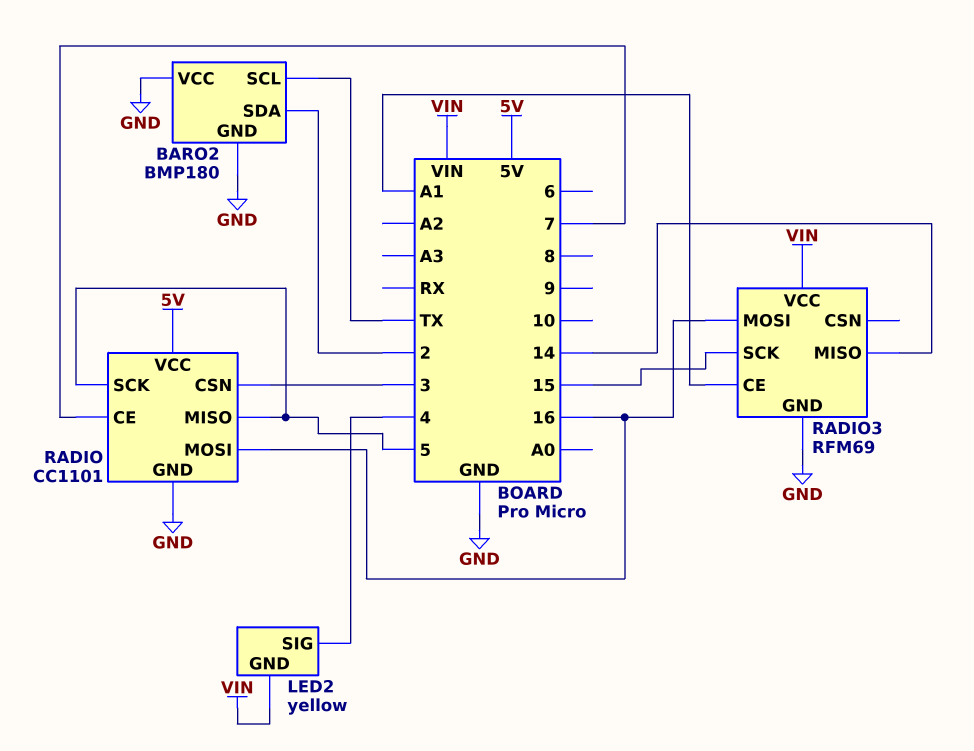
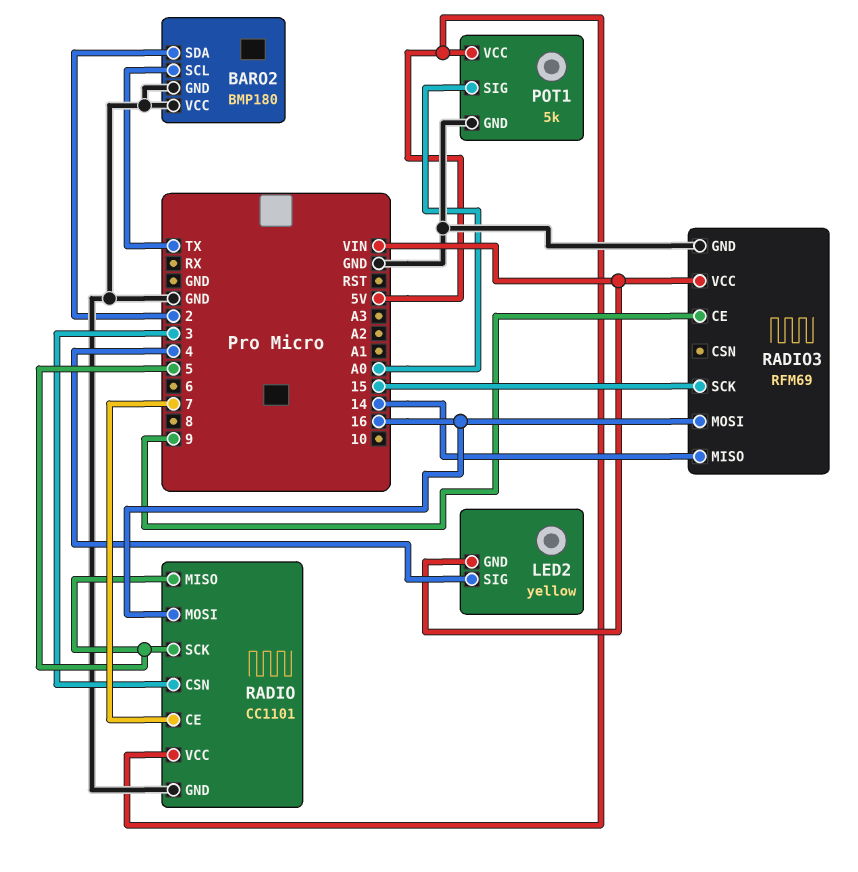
POT1: none -> 5k
POT1 pin GND: none -> GND
POT1 pin SIG: none -> A0
POT1 pin VCC: none -> 5V
RADIO3 pin CE: A1 -> 9

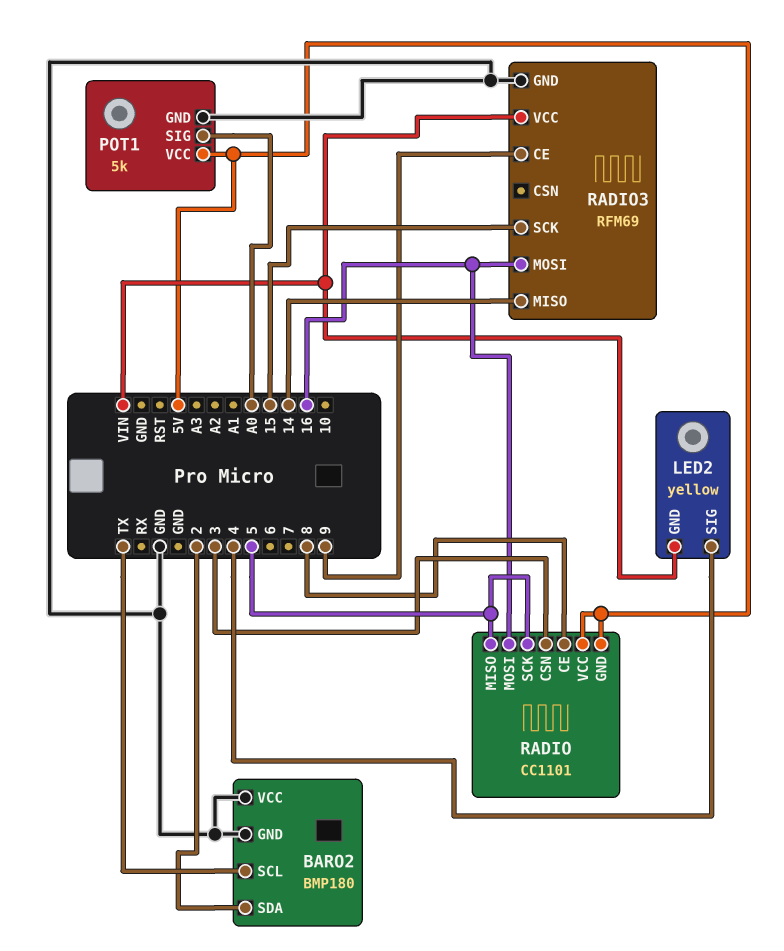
RADIO pin CE: 7 -> 8
RADIO pin GND: GND -> 5V

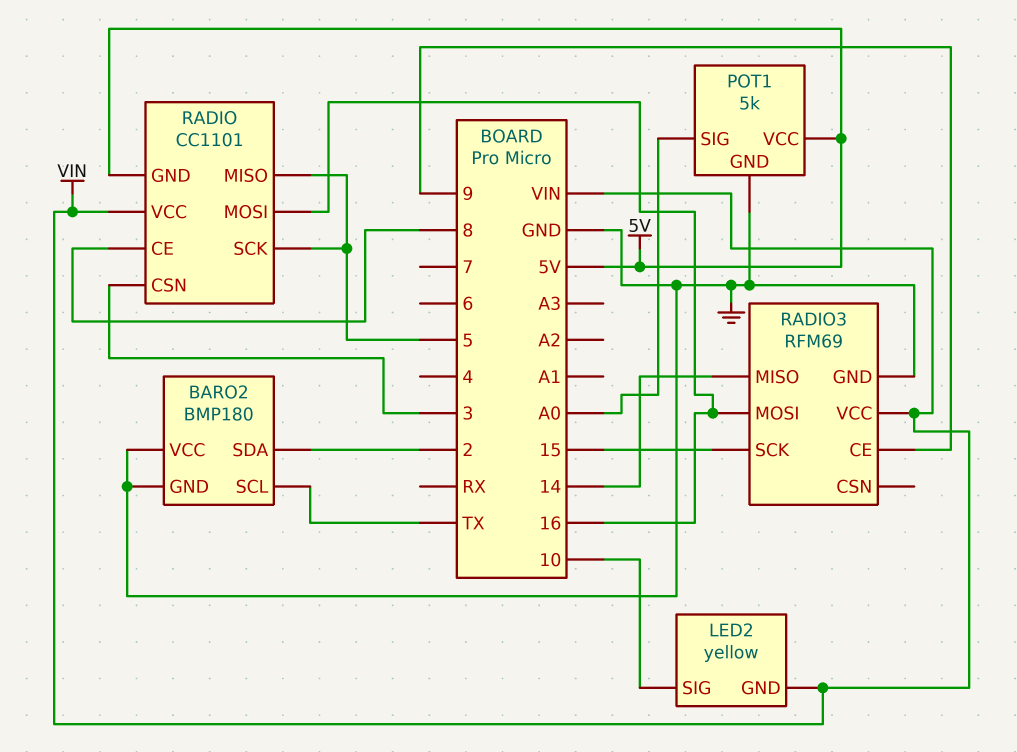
LED2 pin SIG: 4 -> 10
RADIO pin VCC: 5V -> VIN

